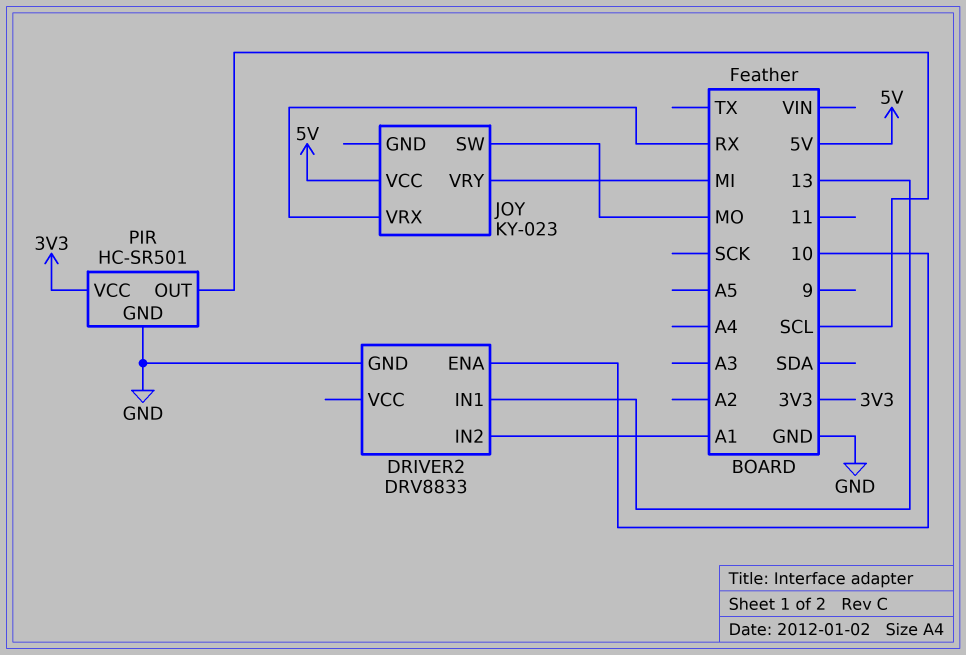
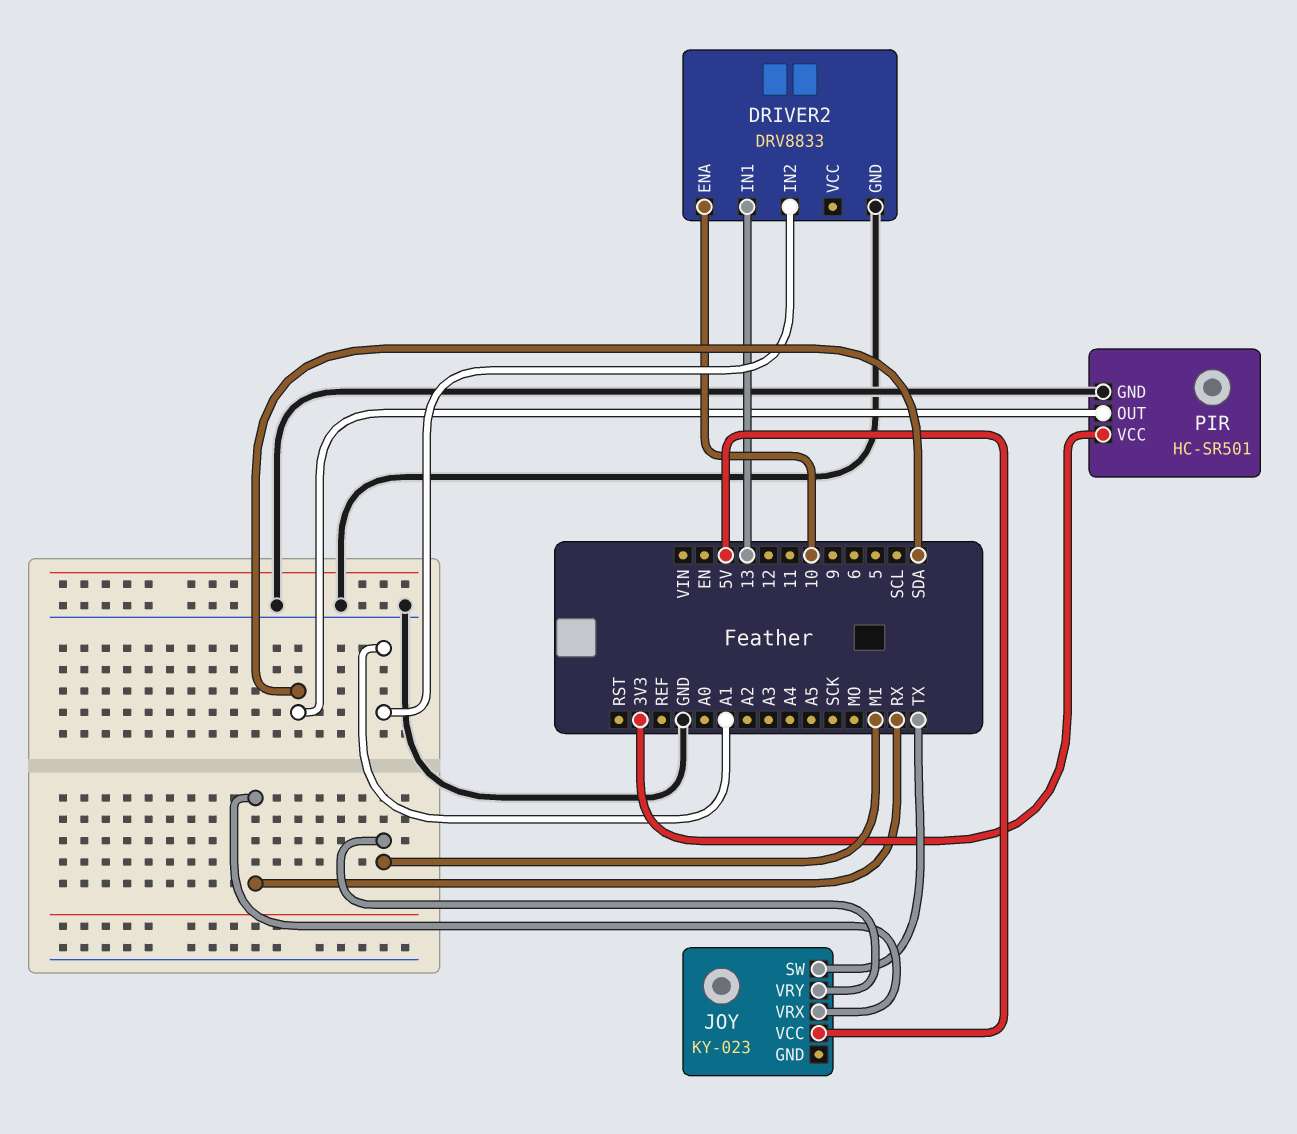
JOY pin SW: MO -> TX
PIR pin OUT: SCL -> SDA

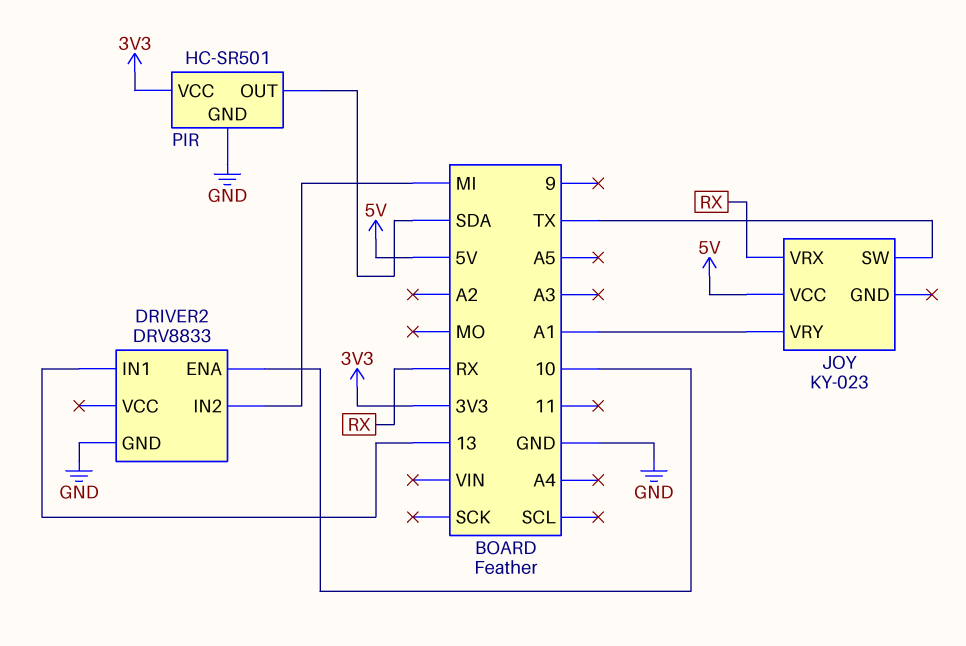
DRIVER2 pin IN2: A1 -> MI
JOY pin VRY: MI -> A1

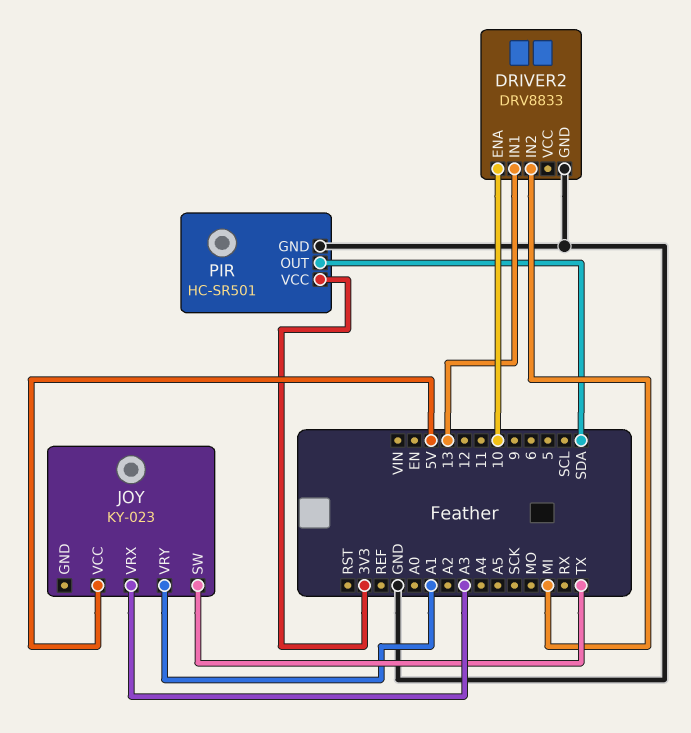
JOY pin VRX: RX -> A3

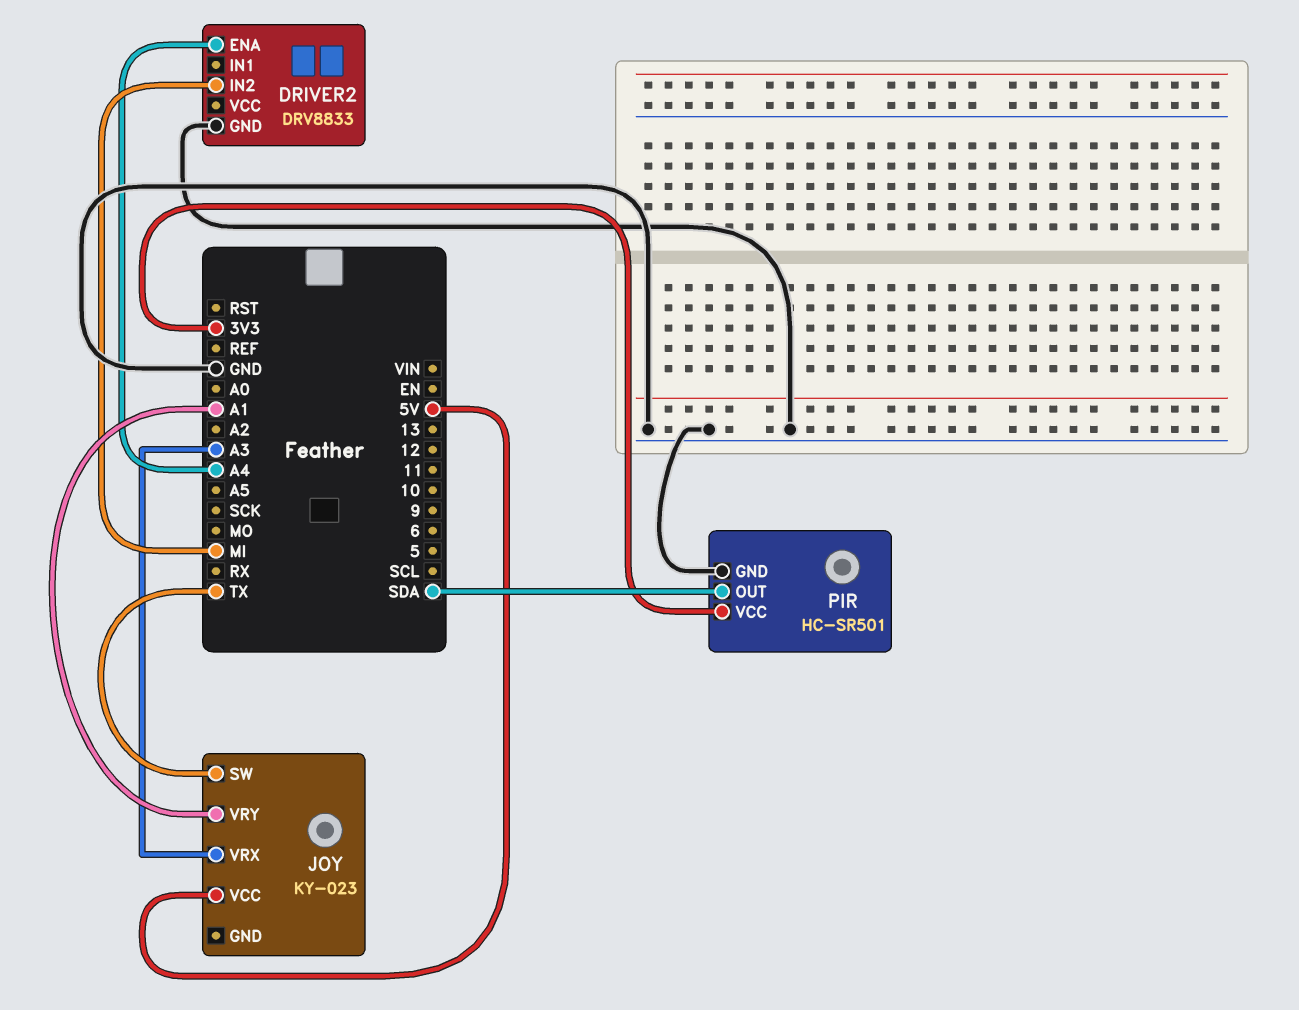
DRIVER2 pin ENA: 10 -> A4
DRIVER2 pin IN1: 13 -> none

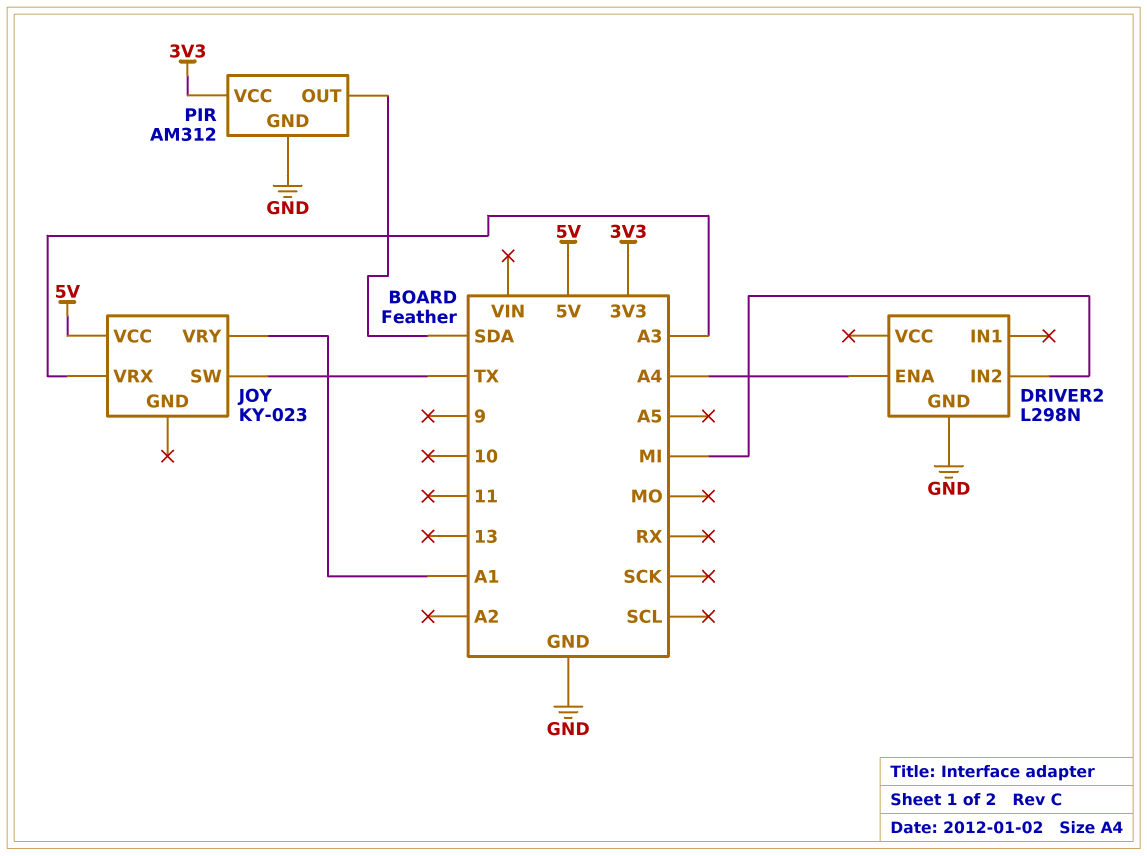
DRIVER2: DRV8833 -> L298N
PIR: HC-SR501 -> AM312

